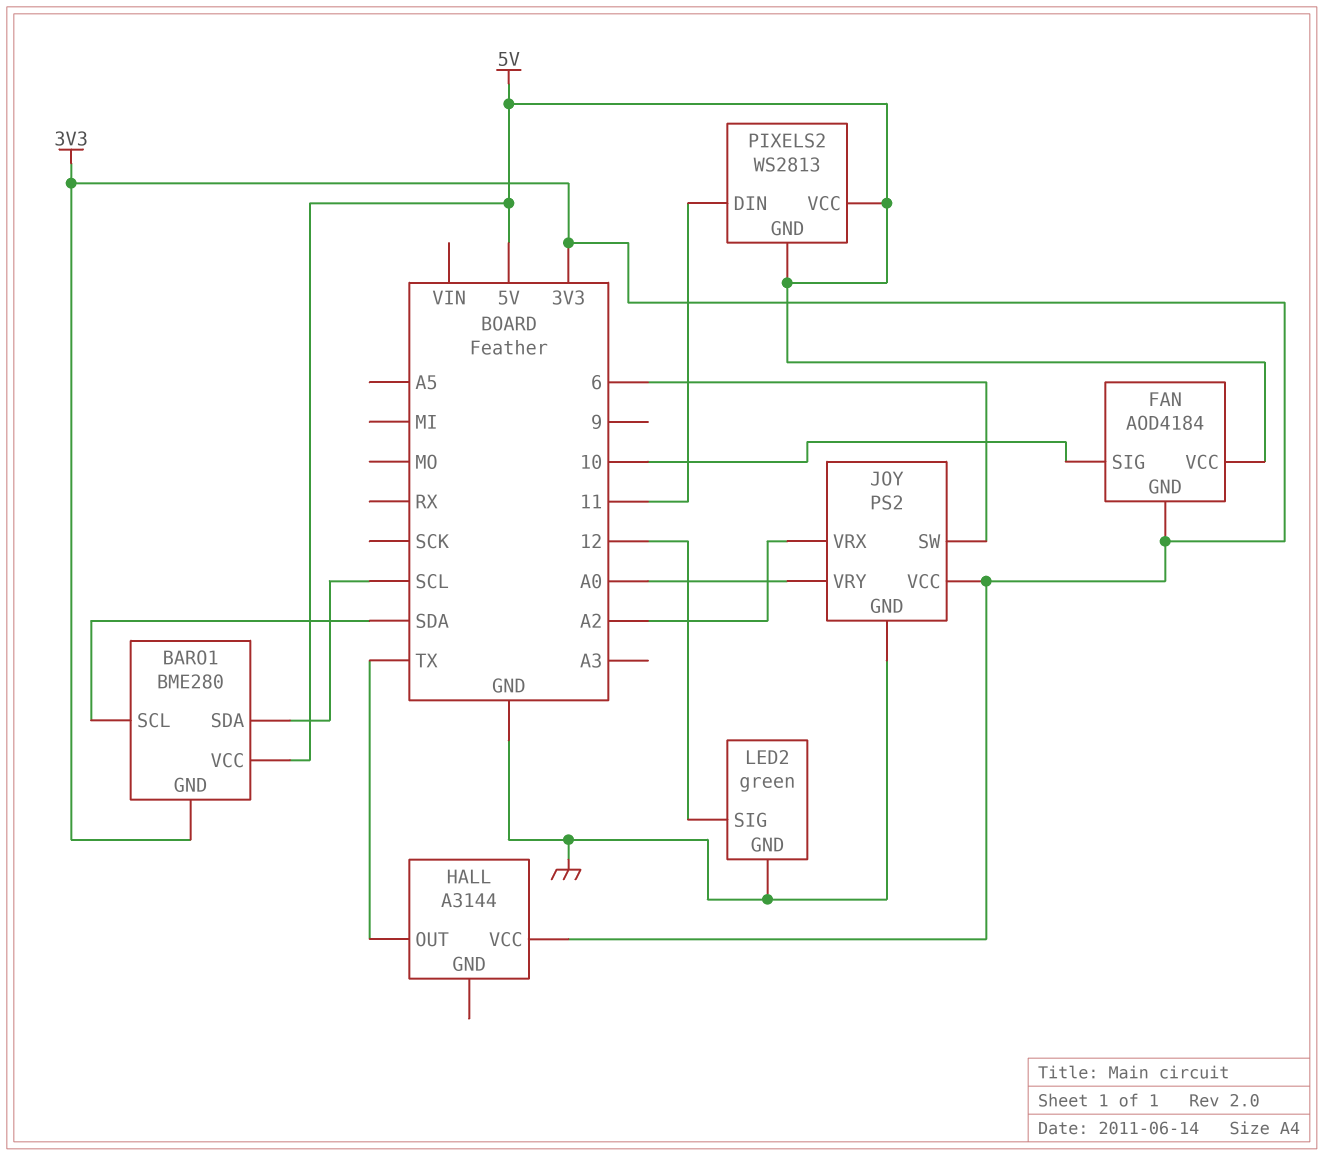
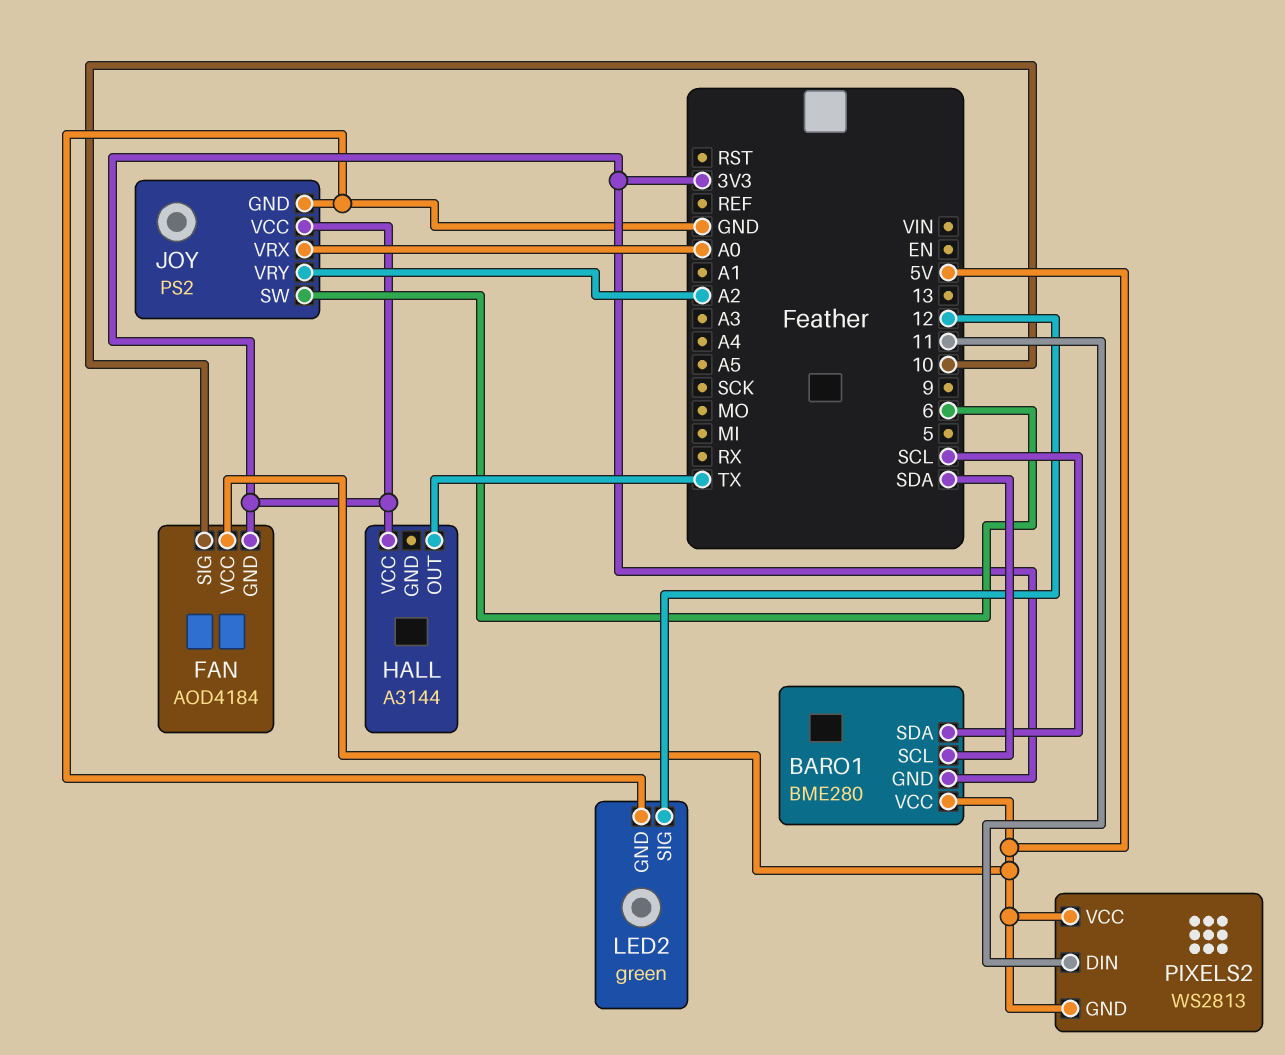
JOY pin VRX: A2 -> A0
JOY pin VRY: A0 -> A2

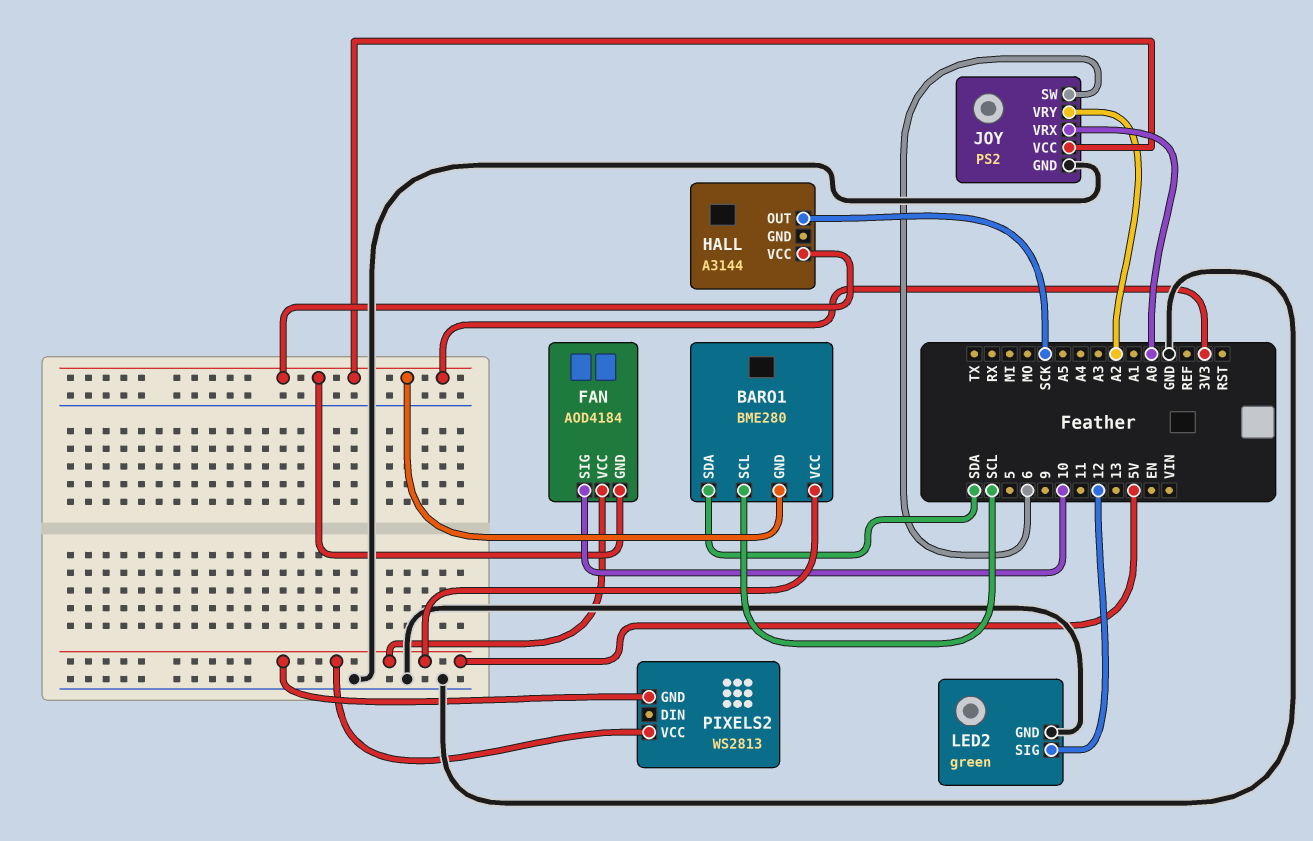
BARO1 pin SCL: SDA -> SCL
BARO1 pin SDA: SCL -> SDA
HALL pin OUT: TX -> SCK
PIXELS2 pin DIN: 11 -> none

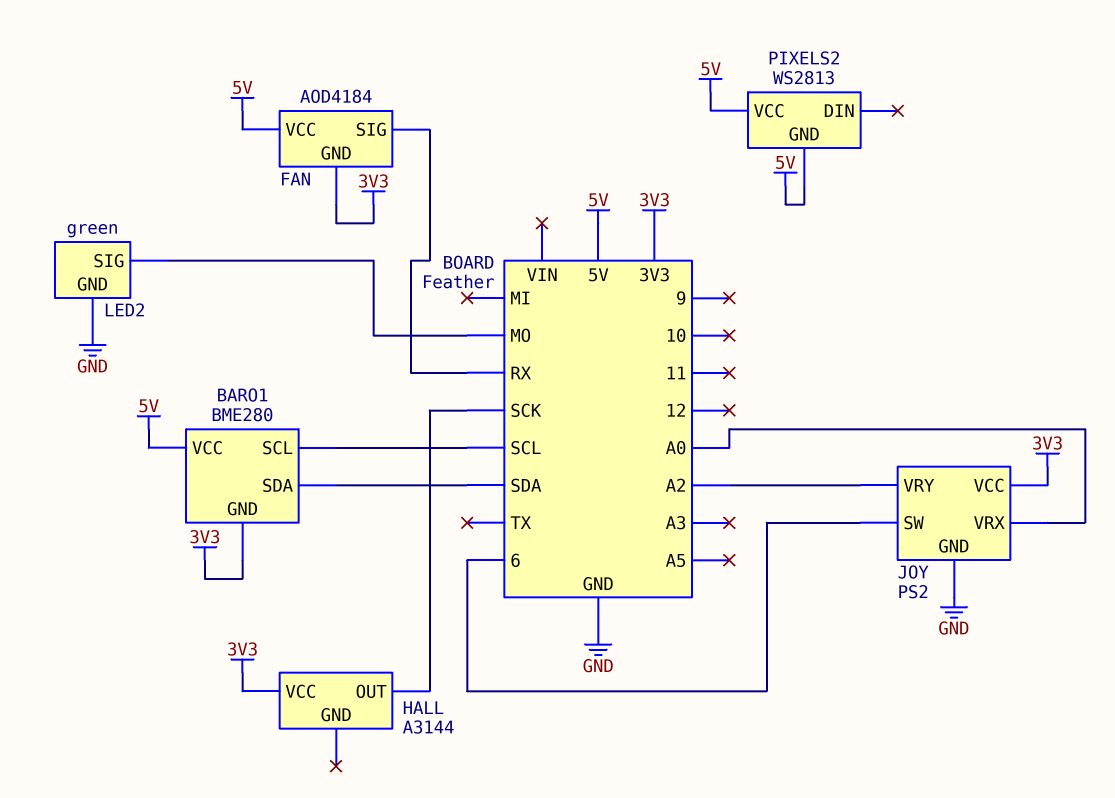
FAN pin SIG: 10 -> RX
LED2 pin SIG: 12 -> MO

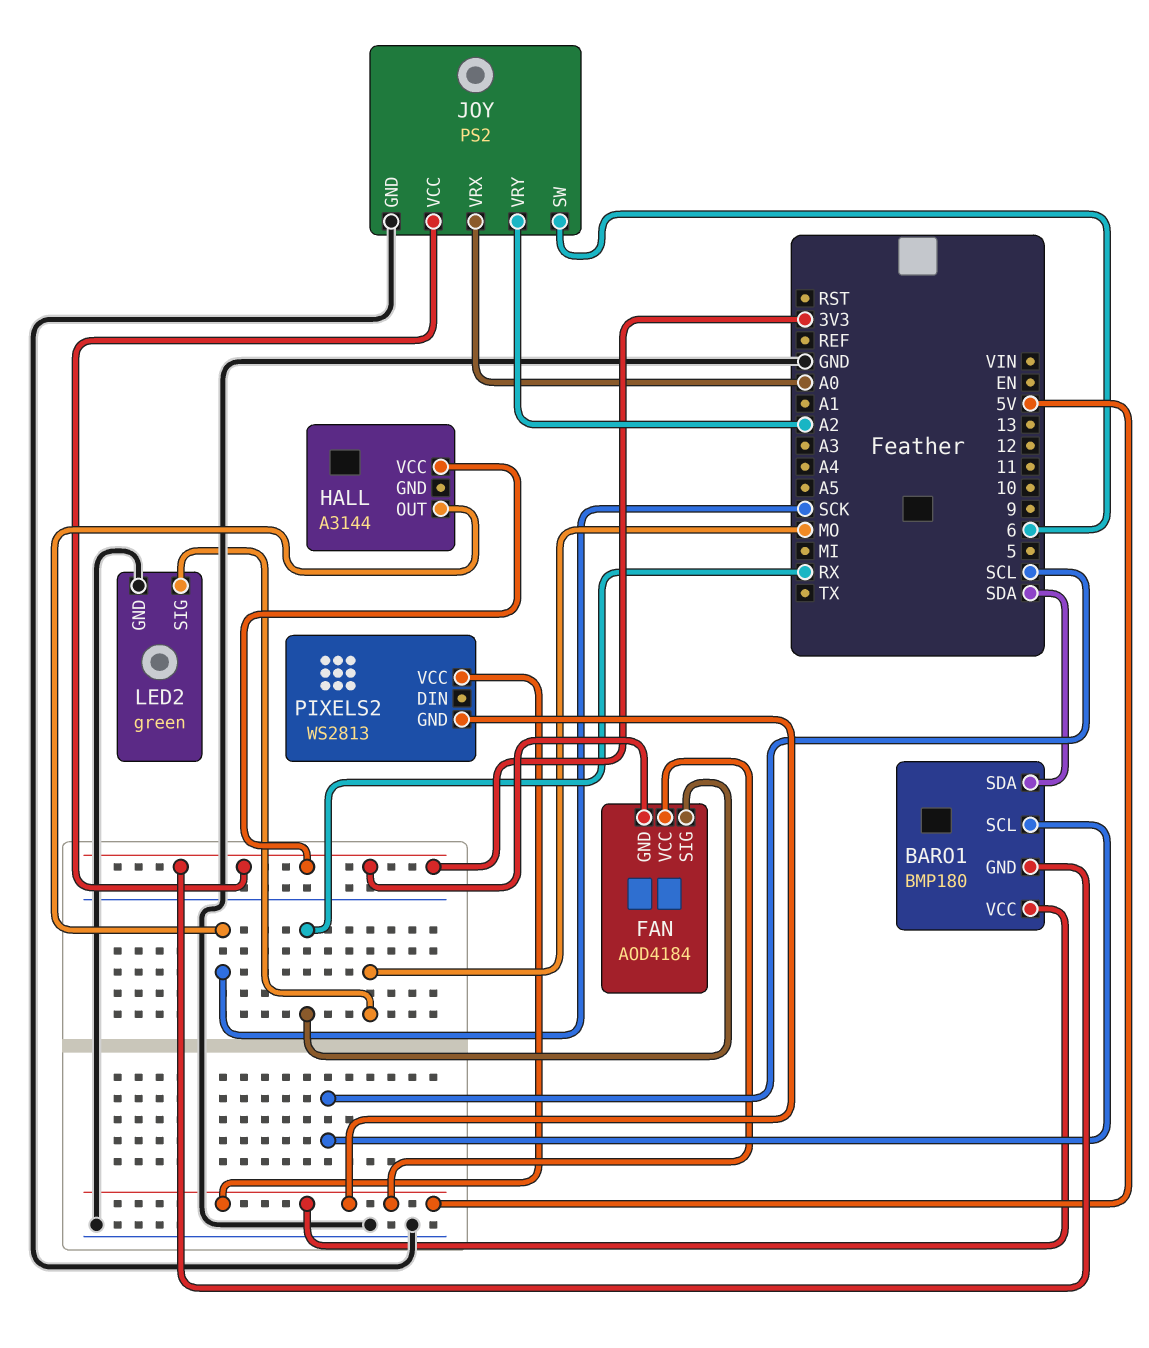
BARO1: BME280 -> BMP180

